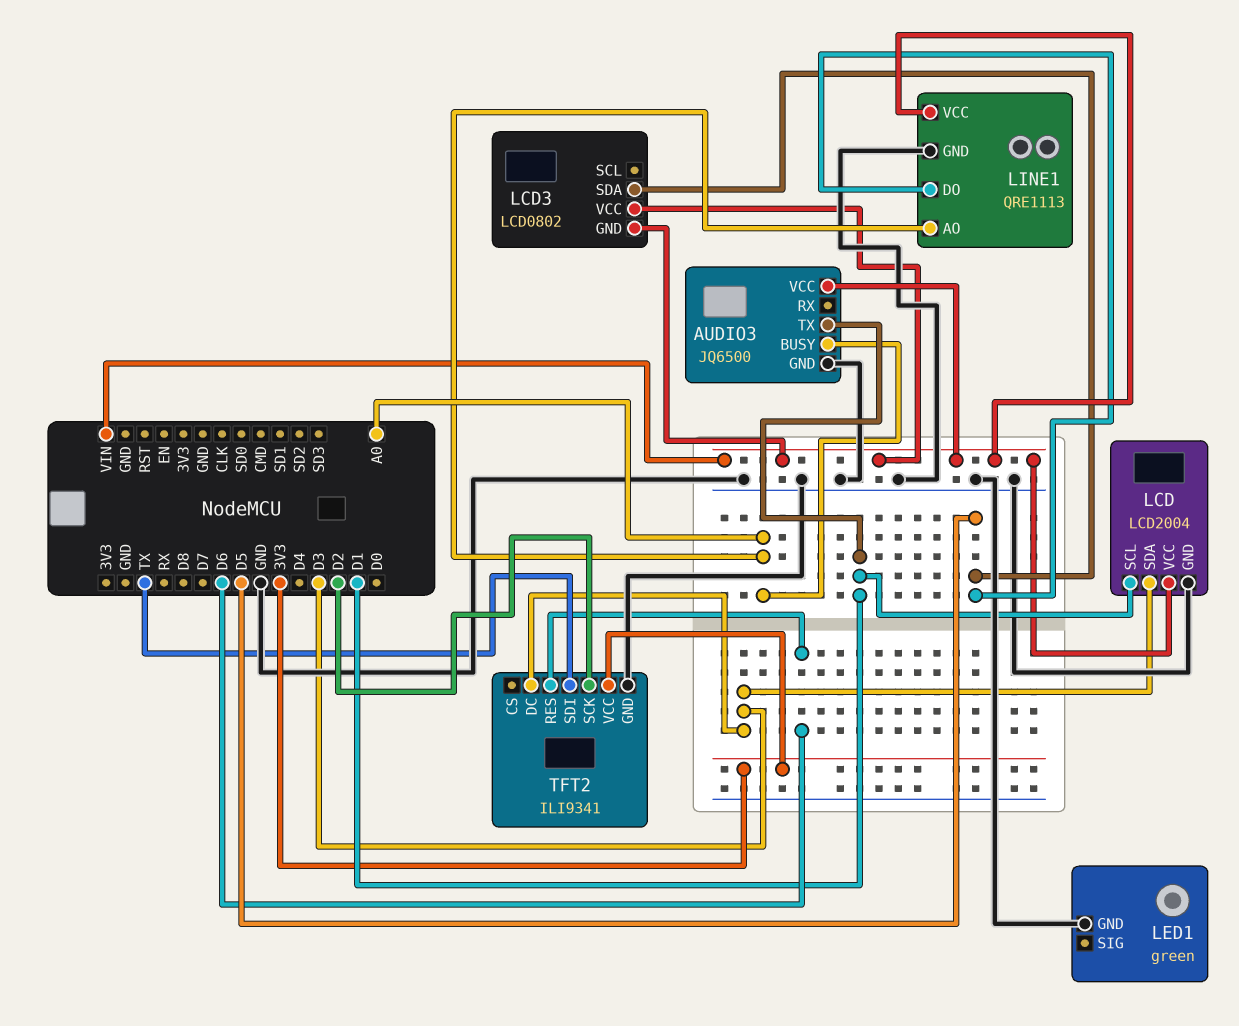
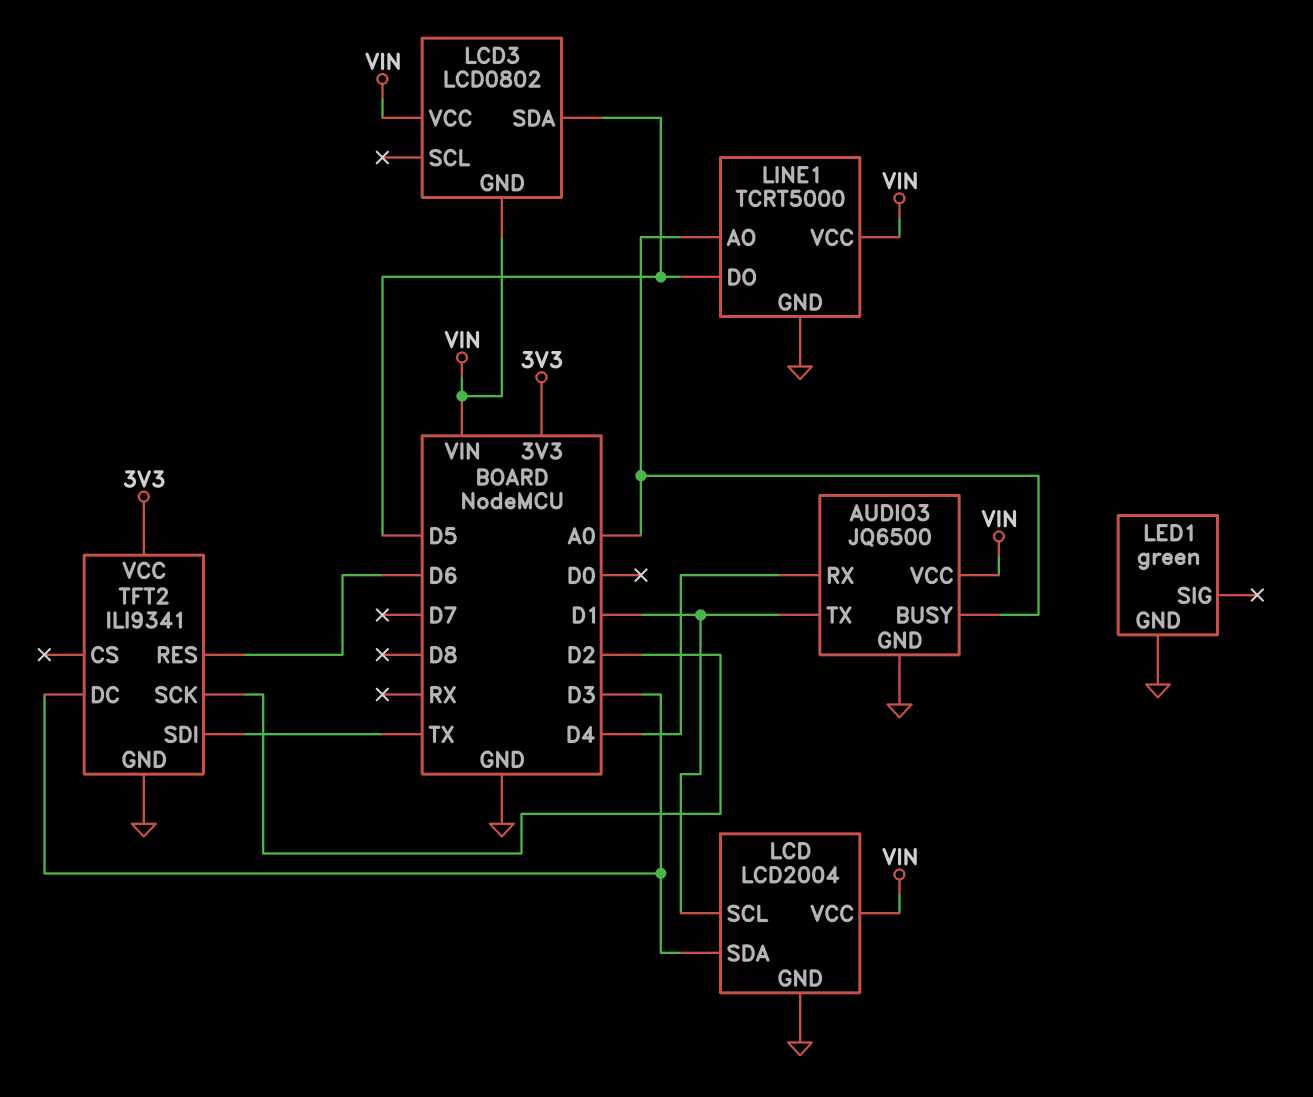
AUDIO3 pin RX: none -> D4
LINE1: QRE1113 -> TCRT5000

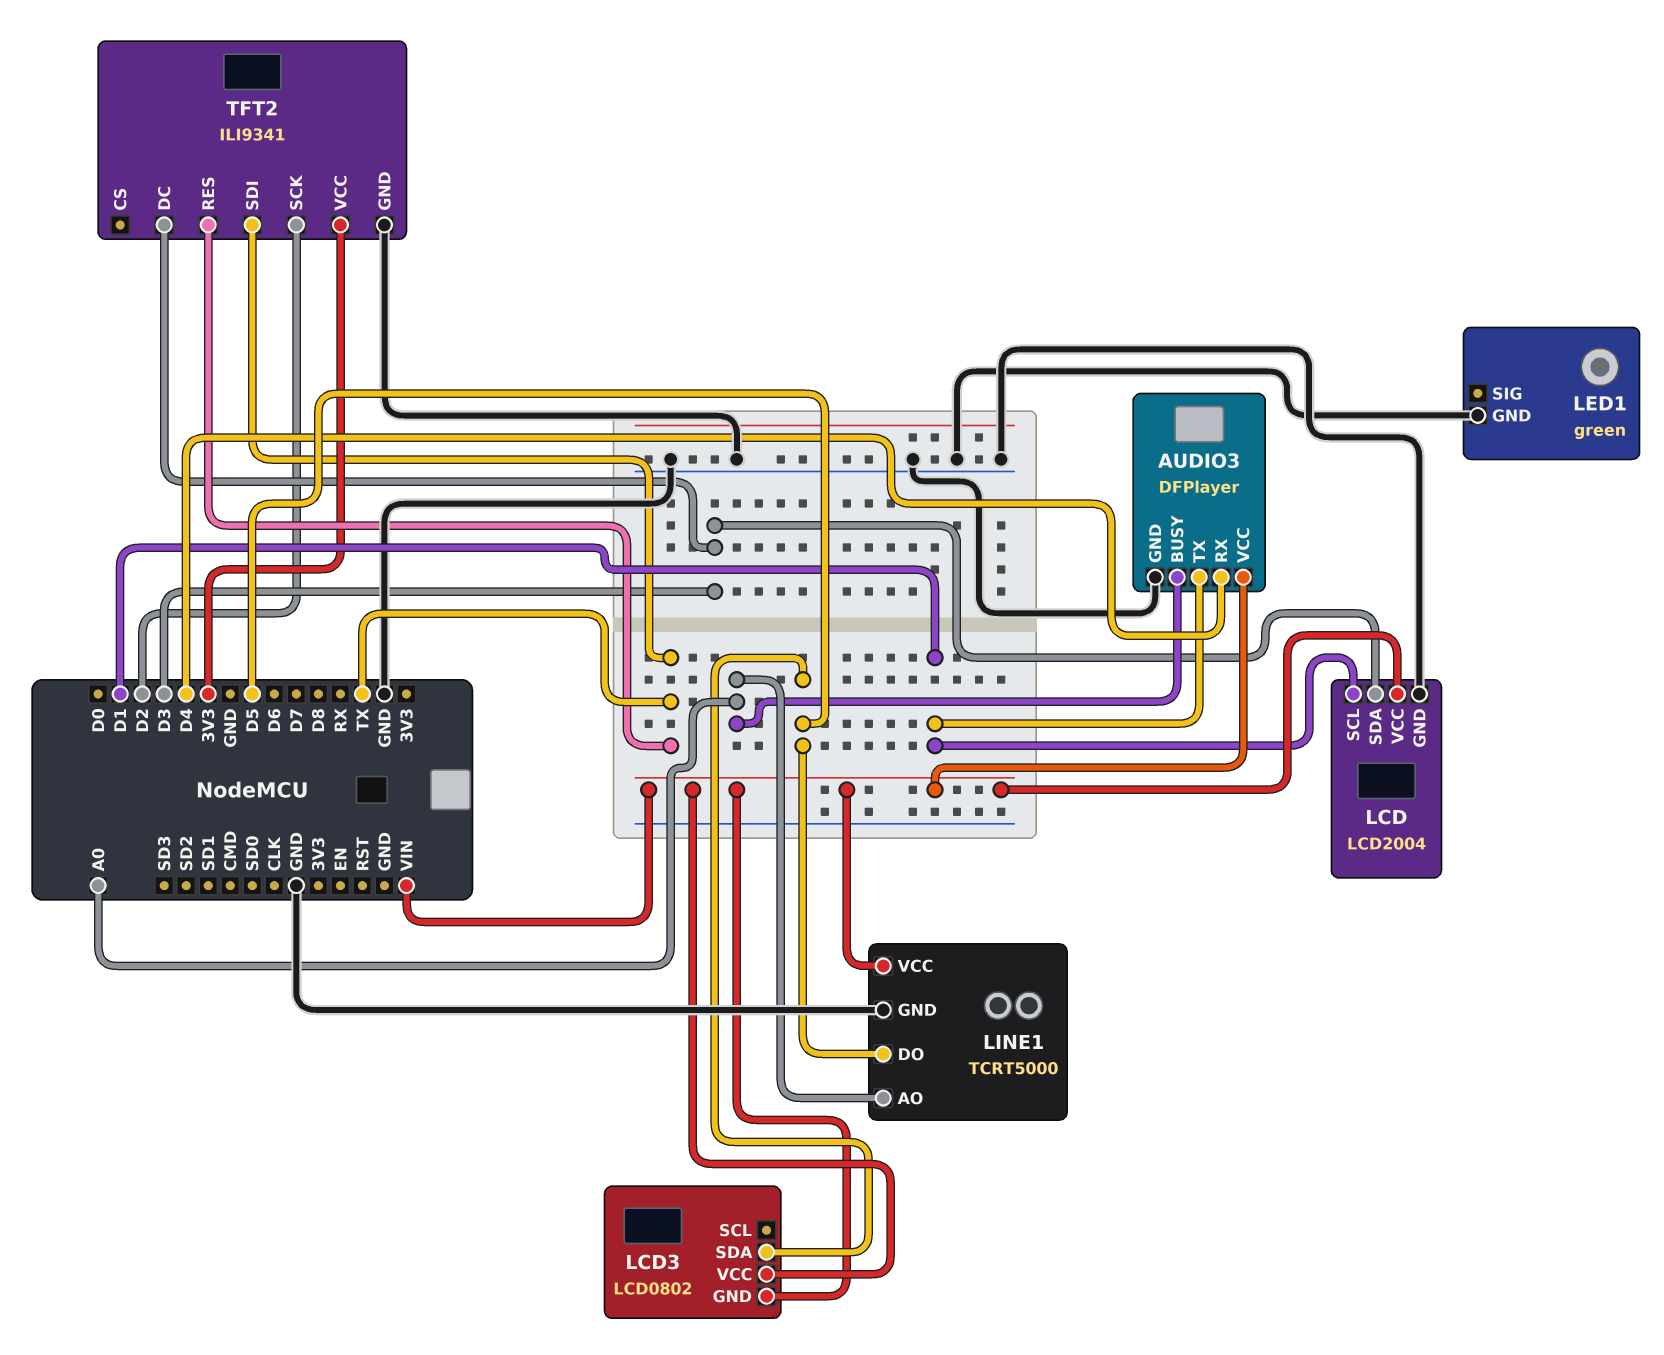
AUDIO3: JQ6500 -> DFPlayer
TFT2 pin RES: D6 -> TX

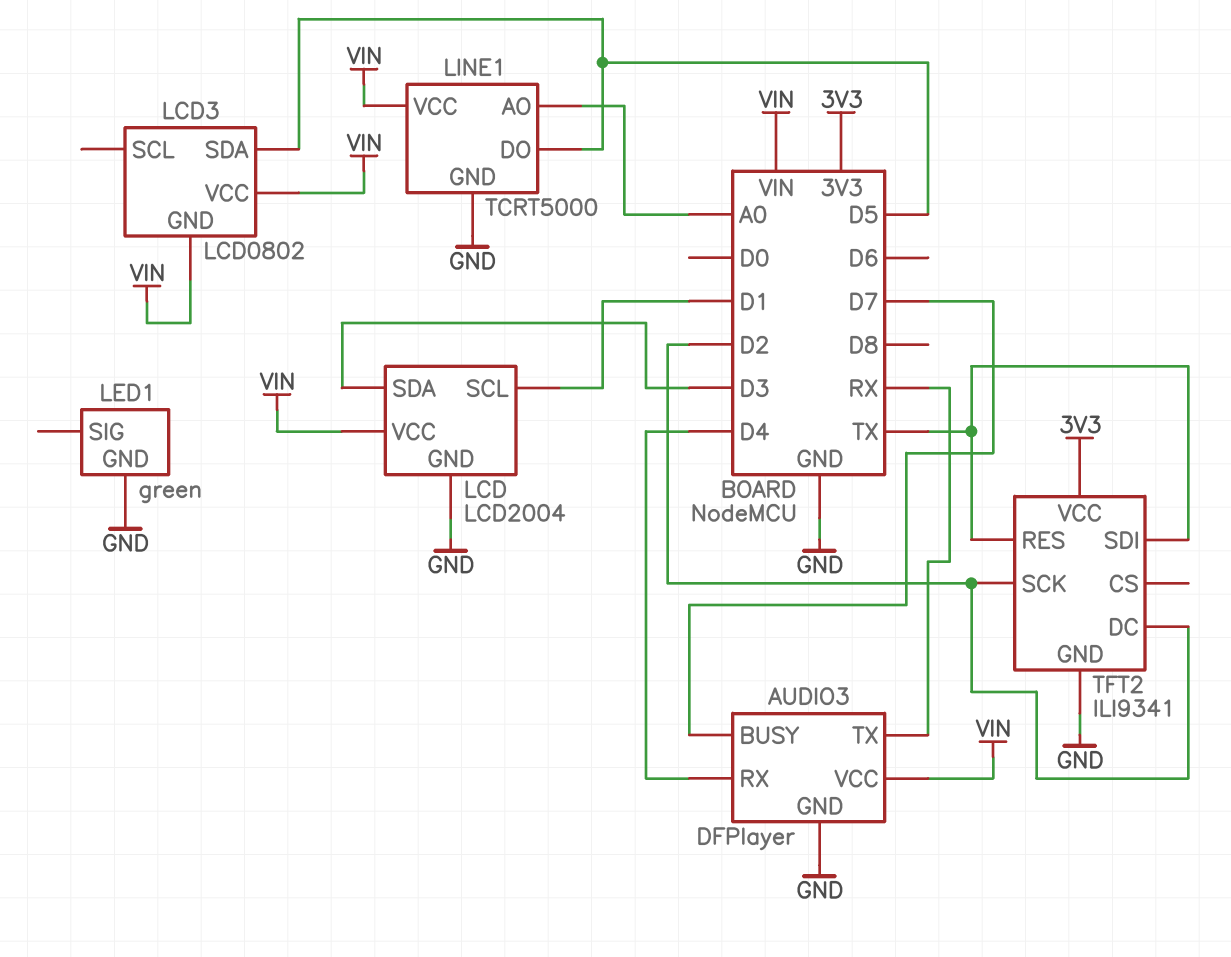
AUDIO3 pin BUSY: A0 -> D7
AUDIO3 pin TX: D1 -> RX
TFT2 pin DC: D3 -> D2

